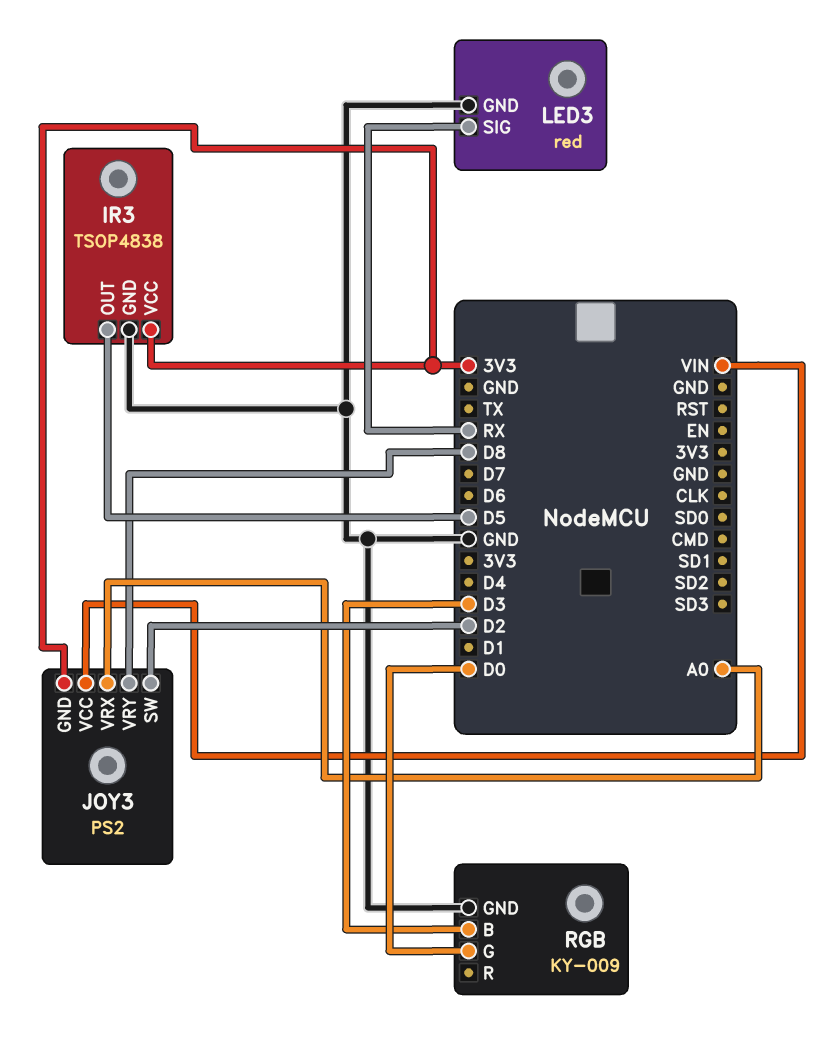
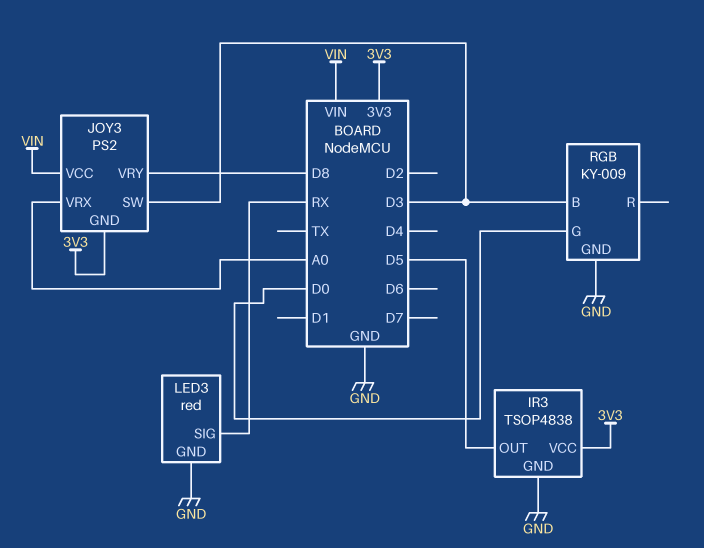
JOY3 pin SW: D2 -> D3

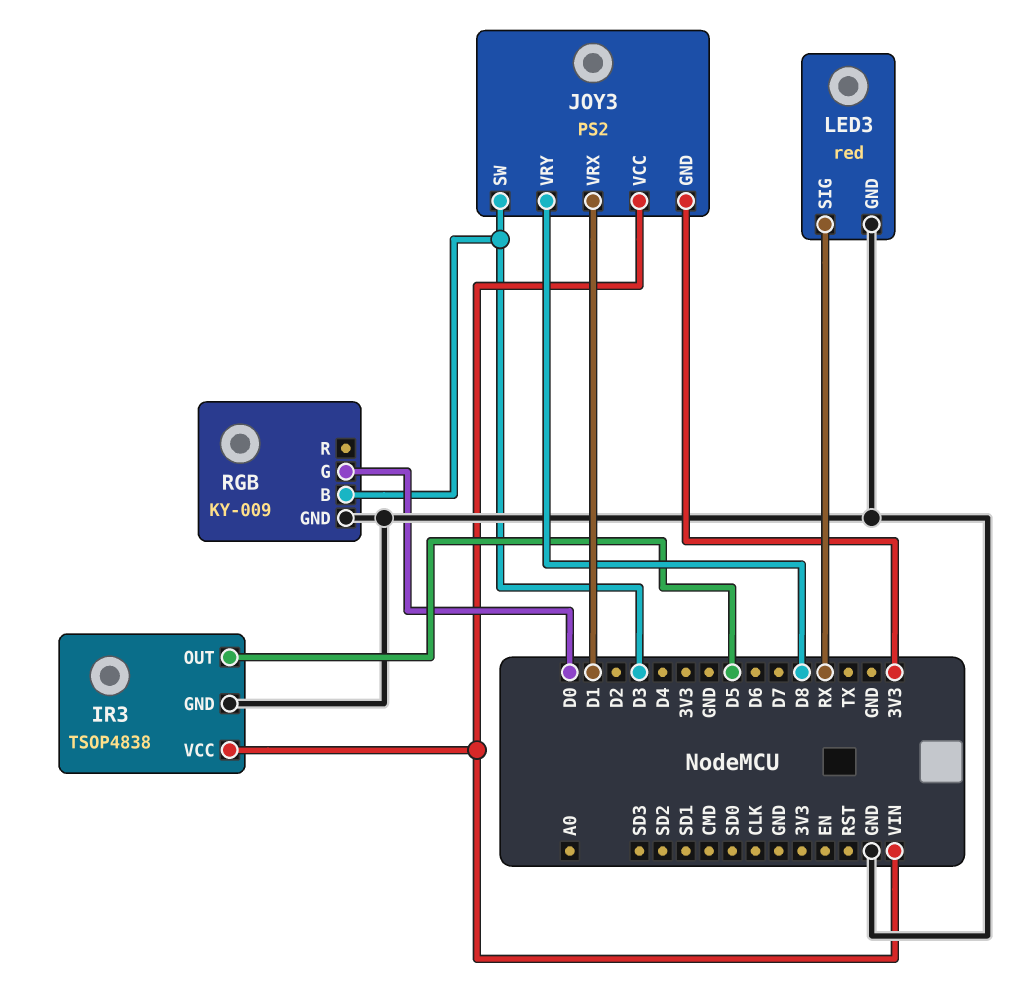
IR3 pin VCC: 3V3 -> VIN
JOY3 pin VRX: A0 -> D1

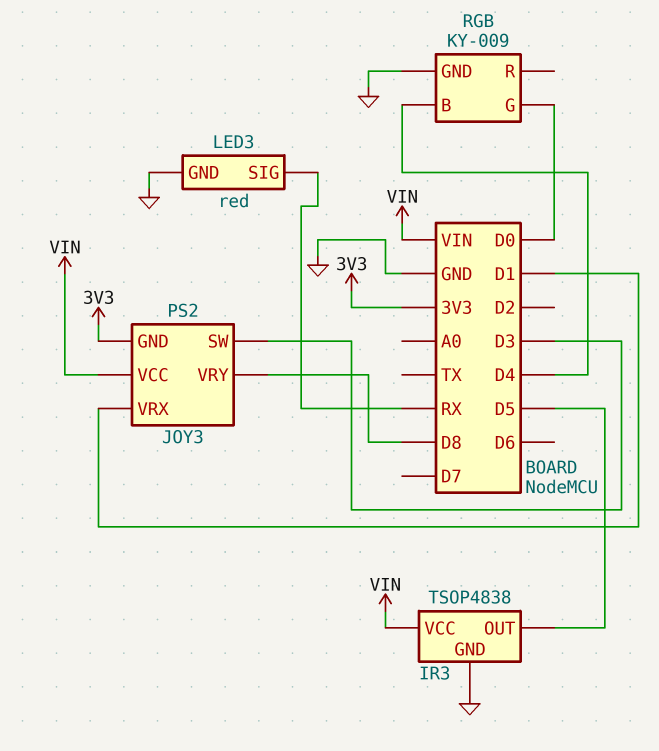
RGB pin B: D3 -> D4

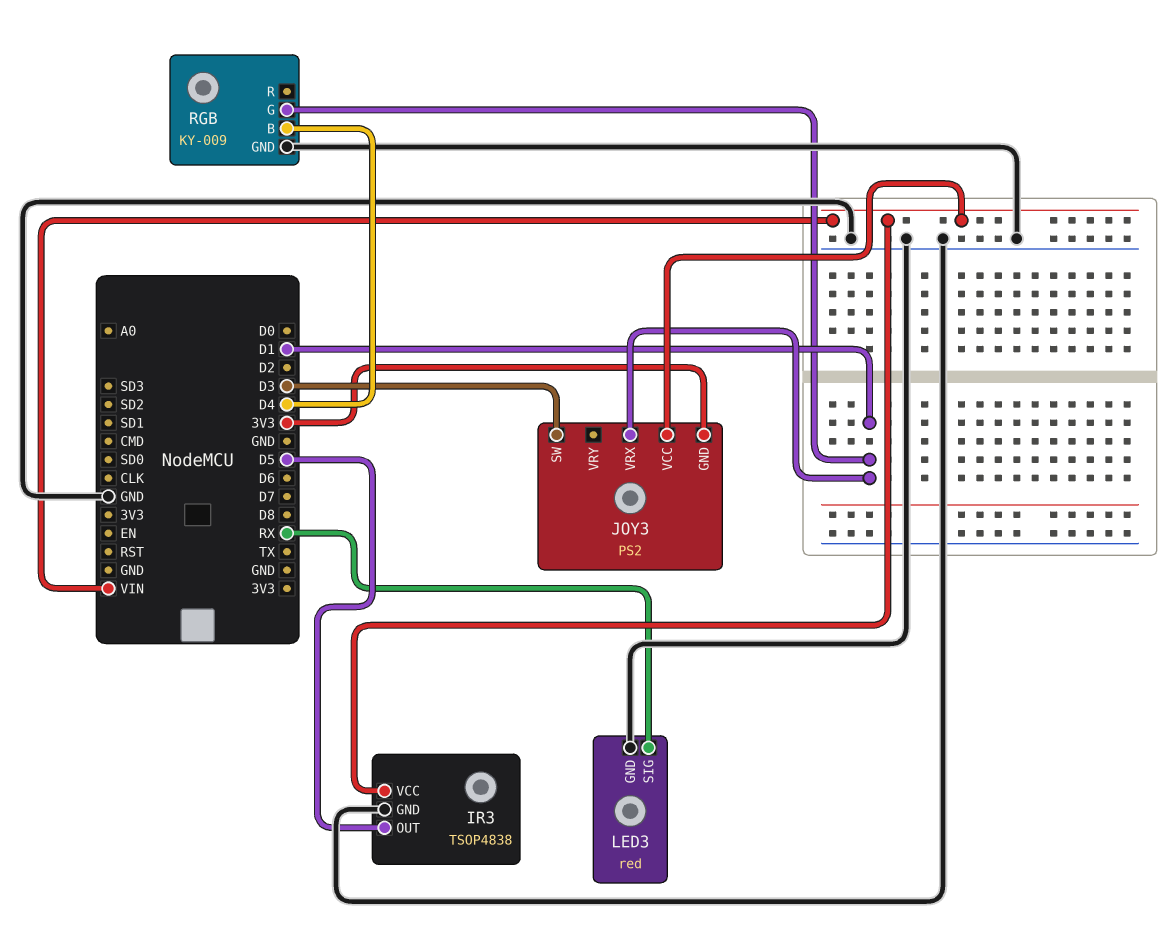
JOY3 pin VRY: D8 -> none
RGB pin G: D0 -> D1

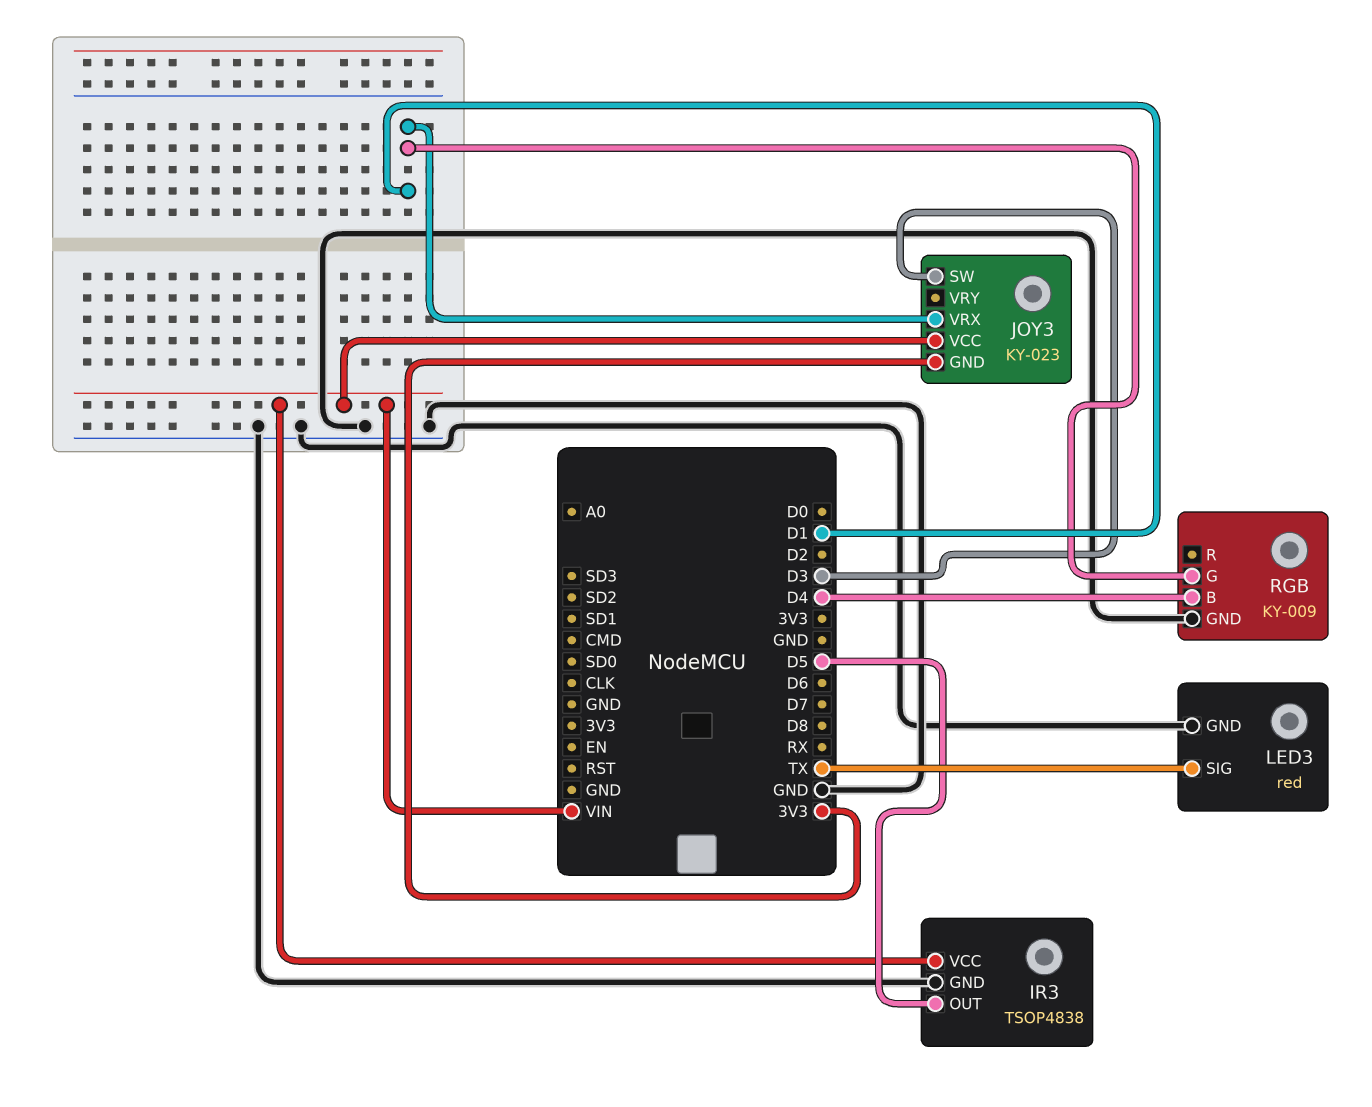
JOY3: PS2 -> KY-023
LED3 pin SIG: RX -> TX

